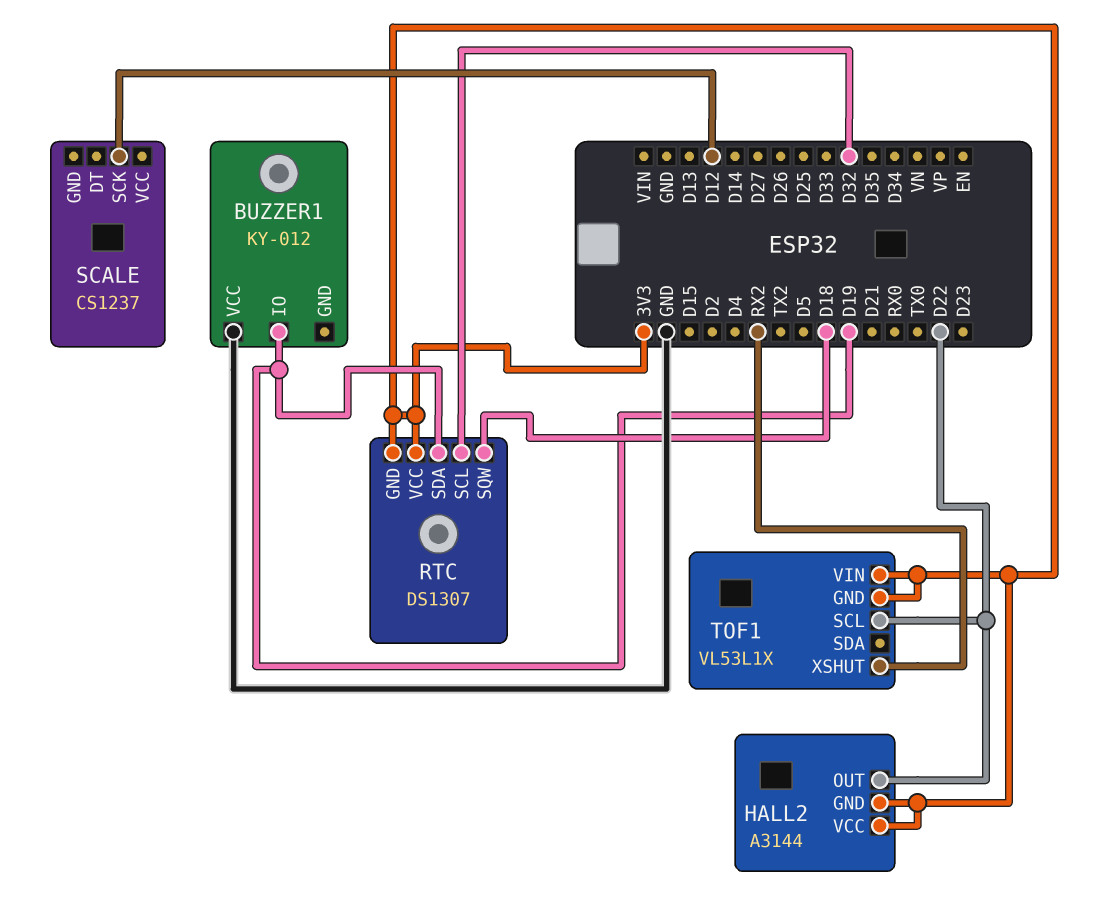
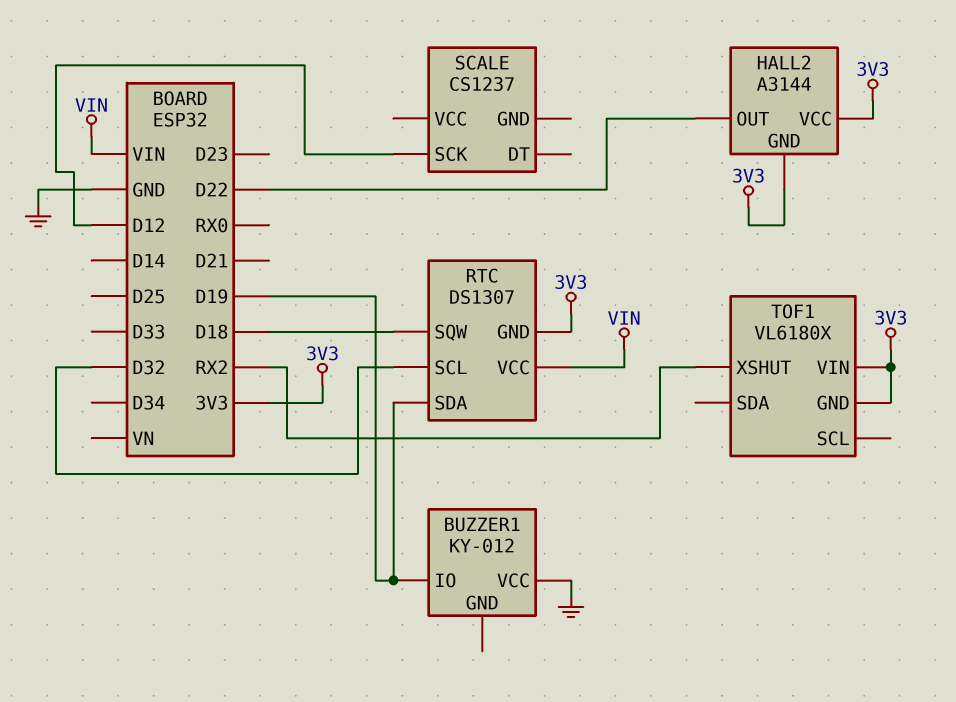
RTC pin VCC: 3V3 -> VIN
TOF1: VL53L1X -> VL6180X
TOF1 pin SCL: D22 -> none

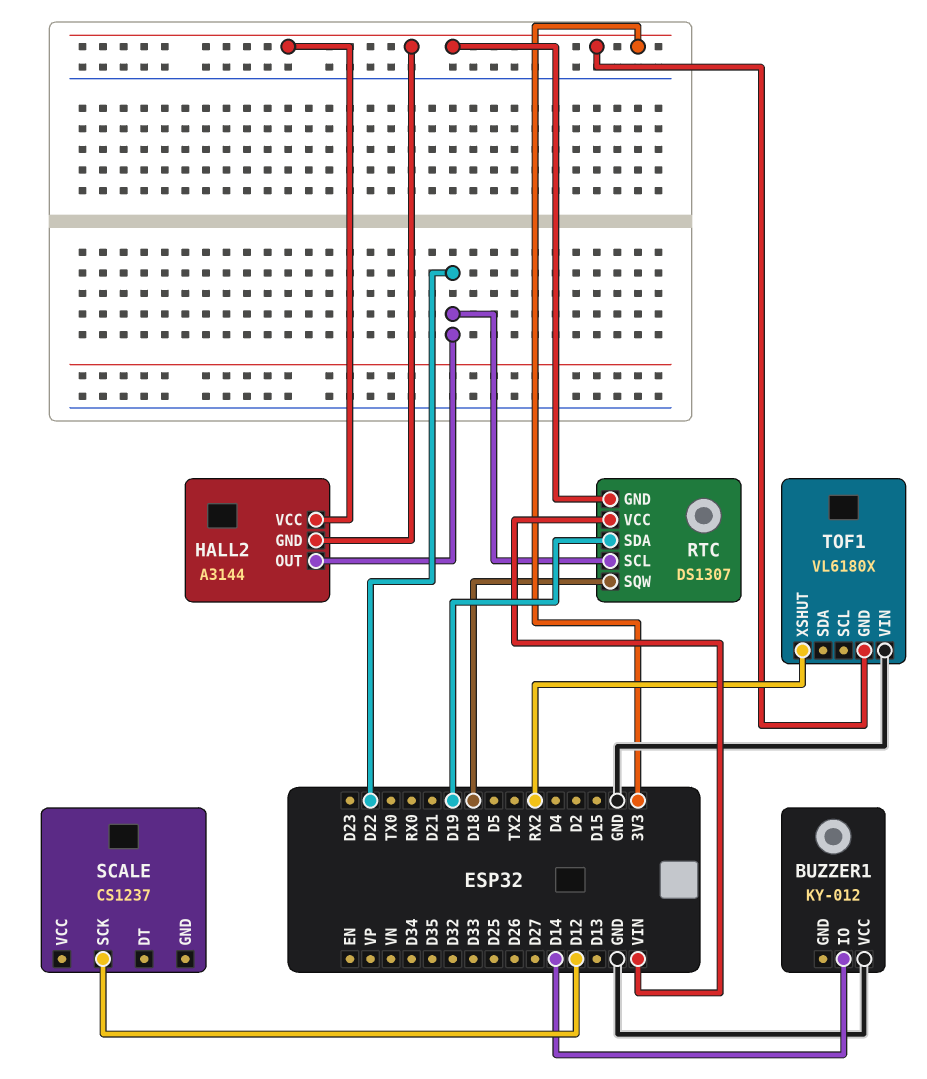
BUZZER1 pin IO: D19 -> D14
RTC pin SCL: D32 -> D22
TOF1 pin VIN: 3V3 -> GND

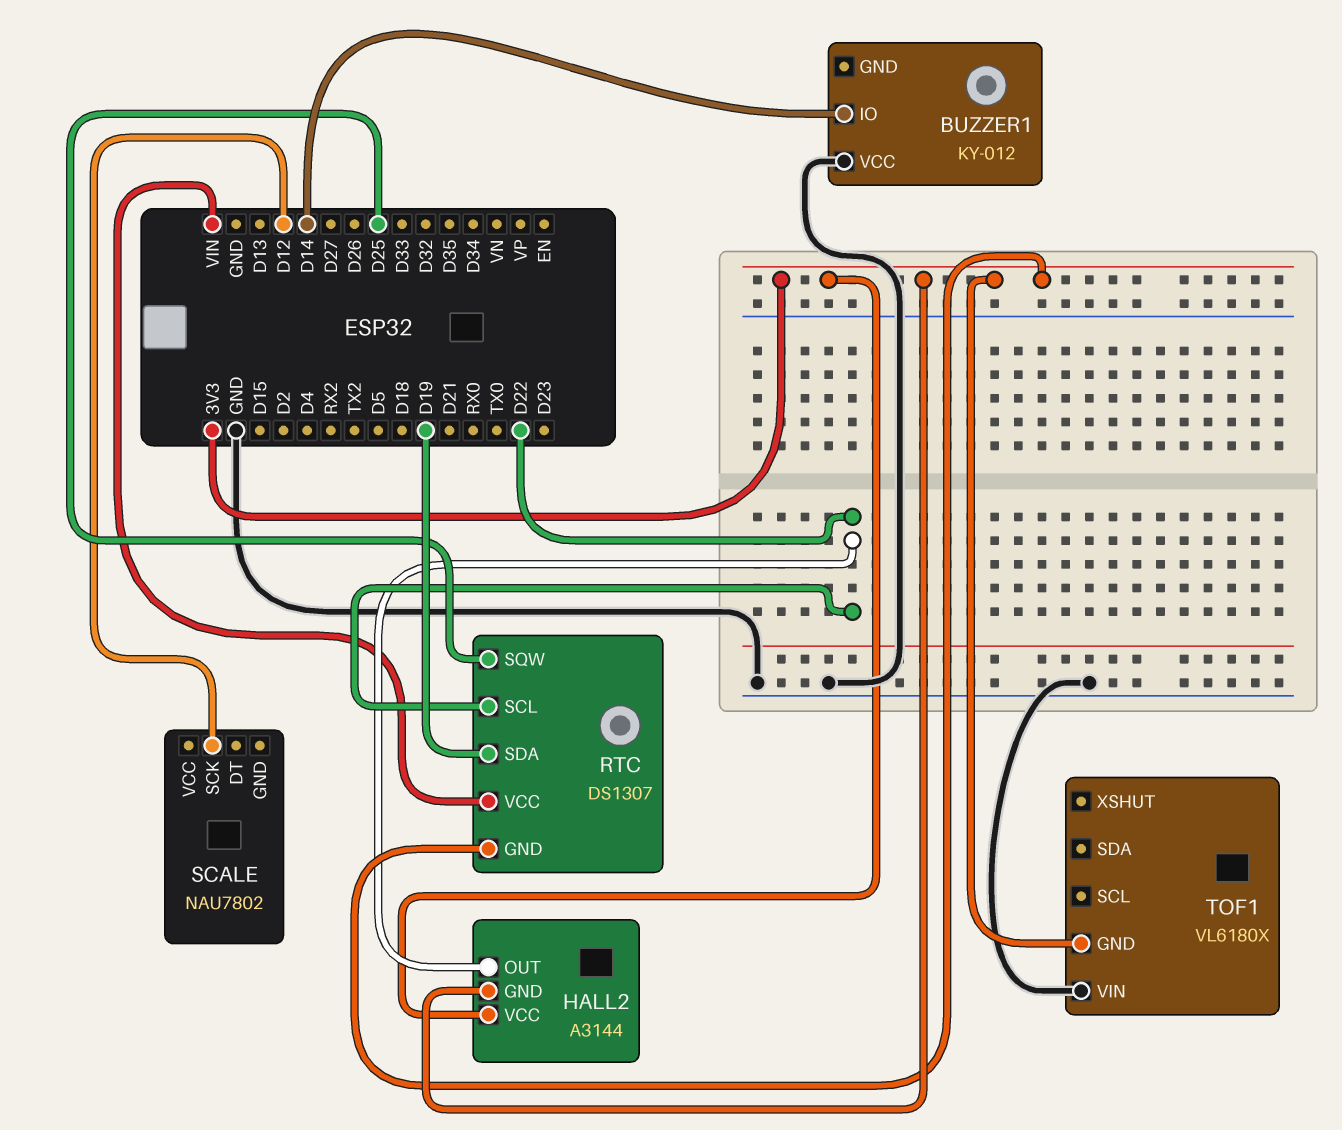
RTC pin SQW: D18 -> D25
SCALE: CS1237 -> NAU7802
TOF1 pin XSHUT: RX2 -> none

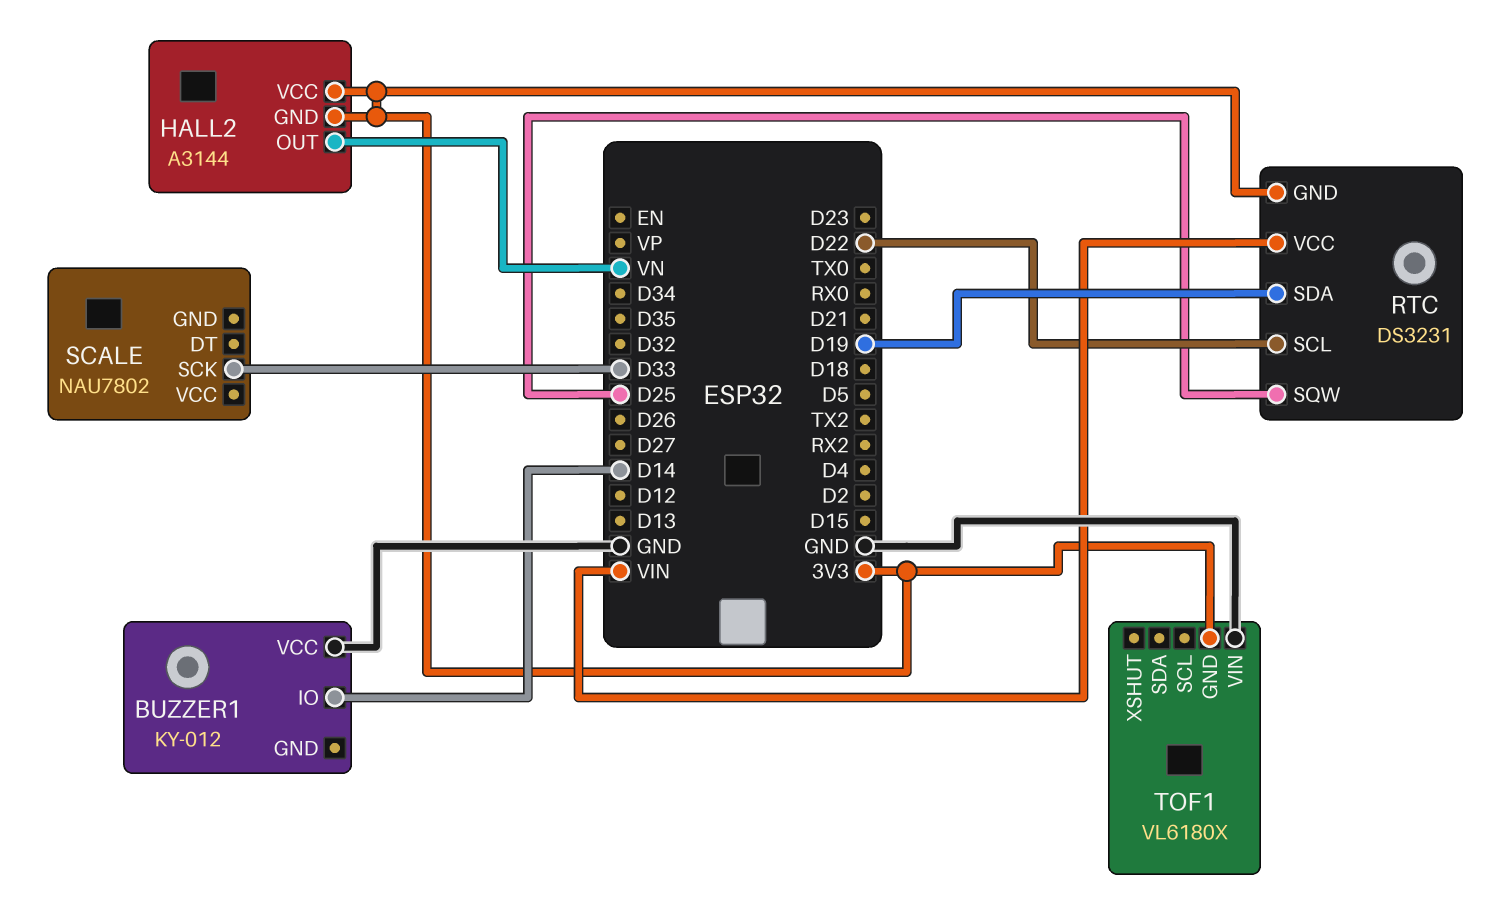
HALL2 pin OUT: D22 -> VN
RTC: DS1307 -> DS3231
SCALE pin SCK: D12 -> D33

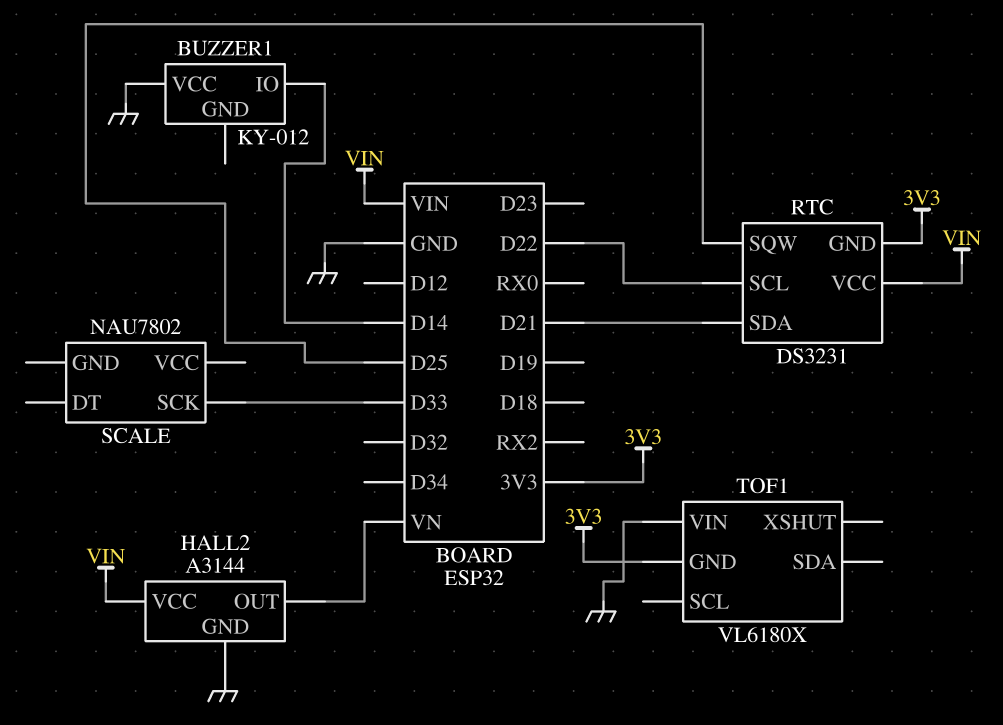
HALL2 pin GND: 3V3 -> GND
HALL2 pin VCC: 3V3 -> VIN
RTC pin SDA: D19 -> D21

